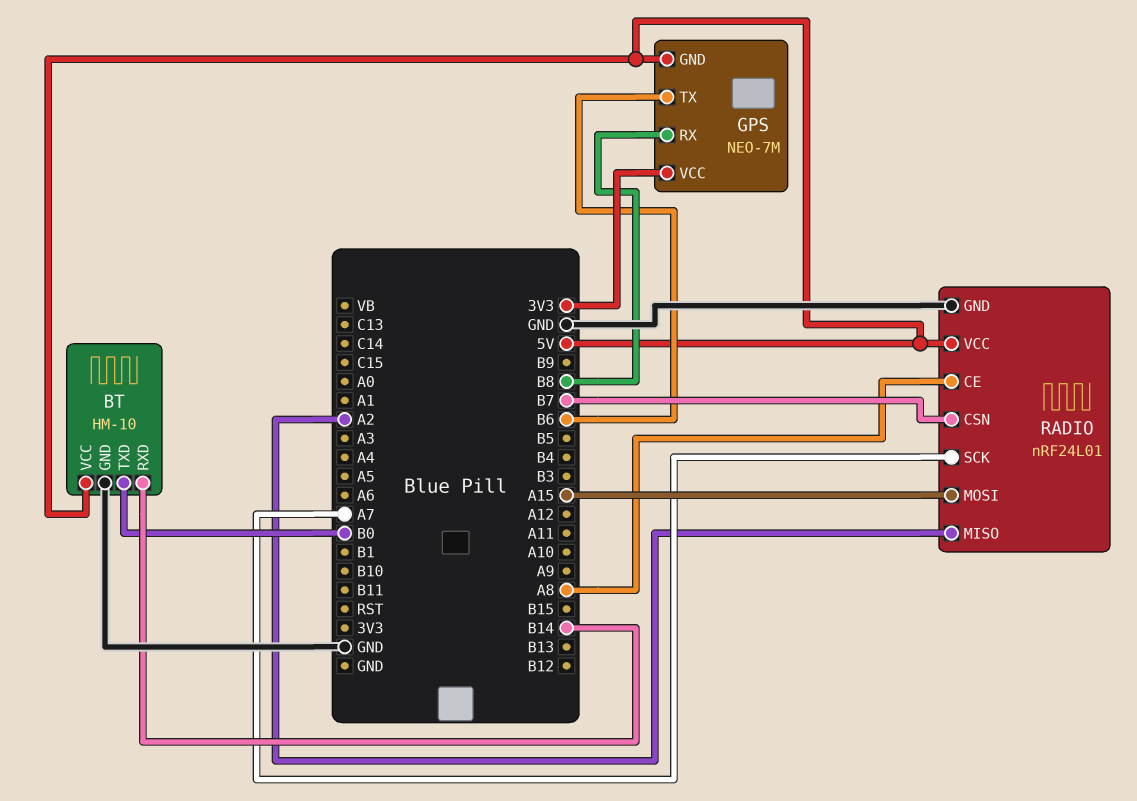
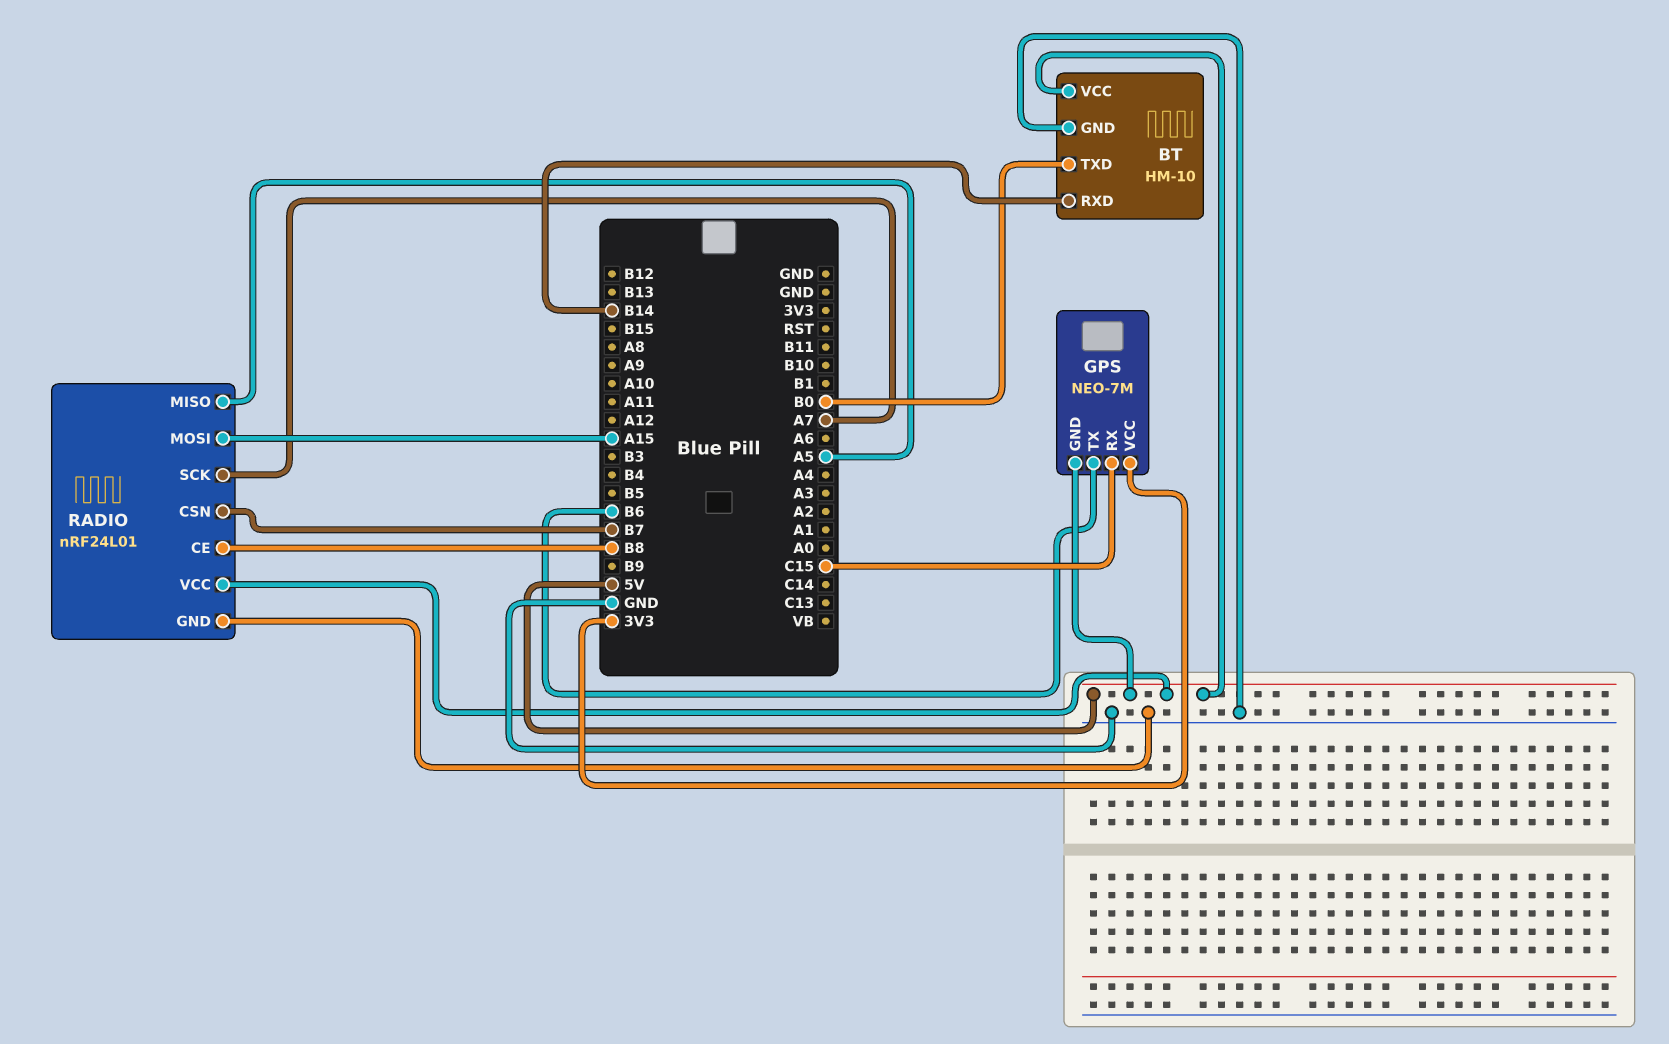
GPS pin RX: B8 -> C15
RADIO pin CE: A8 -> B8
RADIO pin MISO: A2 -> A5

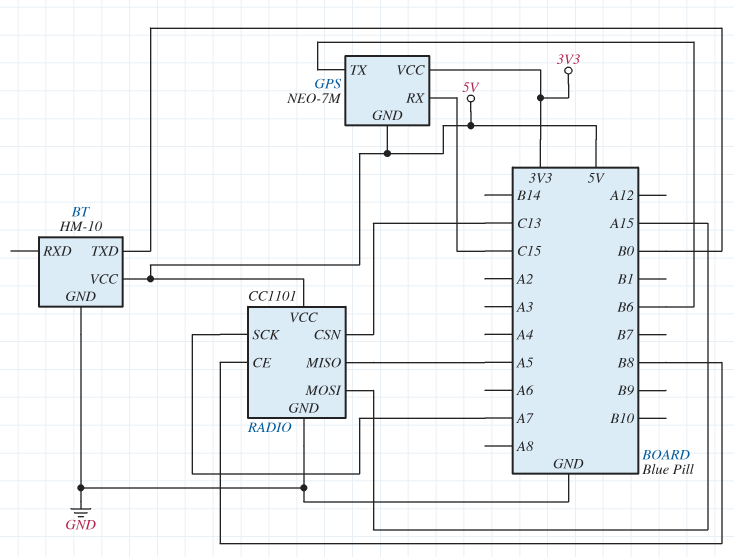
BT pin RXD: B14 -> none
RADIO: nRF24L01 -> CC1101
RADIO pin CSN: B7 -> C13

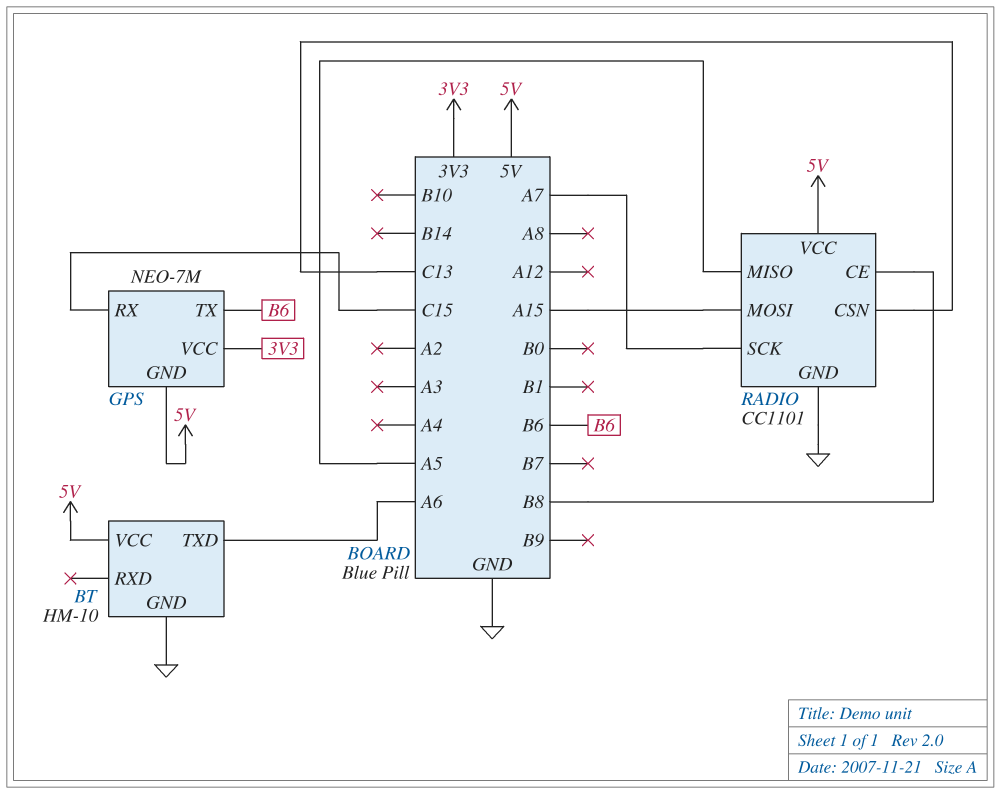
BT pin TXD: B0 -> A6

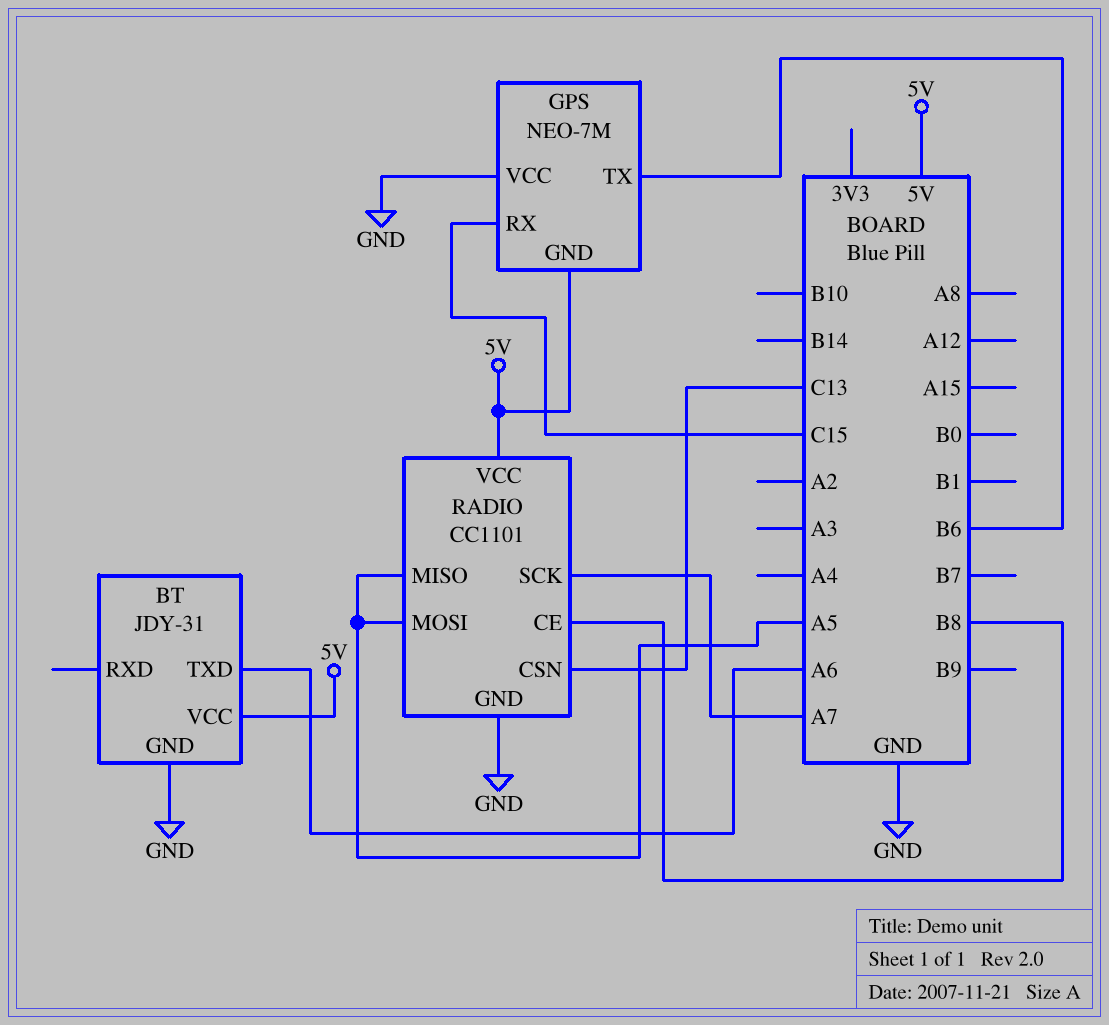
BT: HM-10 -> JDY-31
GPS pin VCC: 3V3 -> GND
RADIO pin MOSI: A15 -> A5

